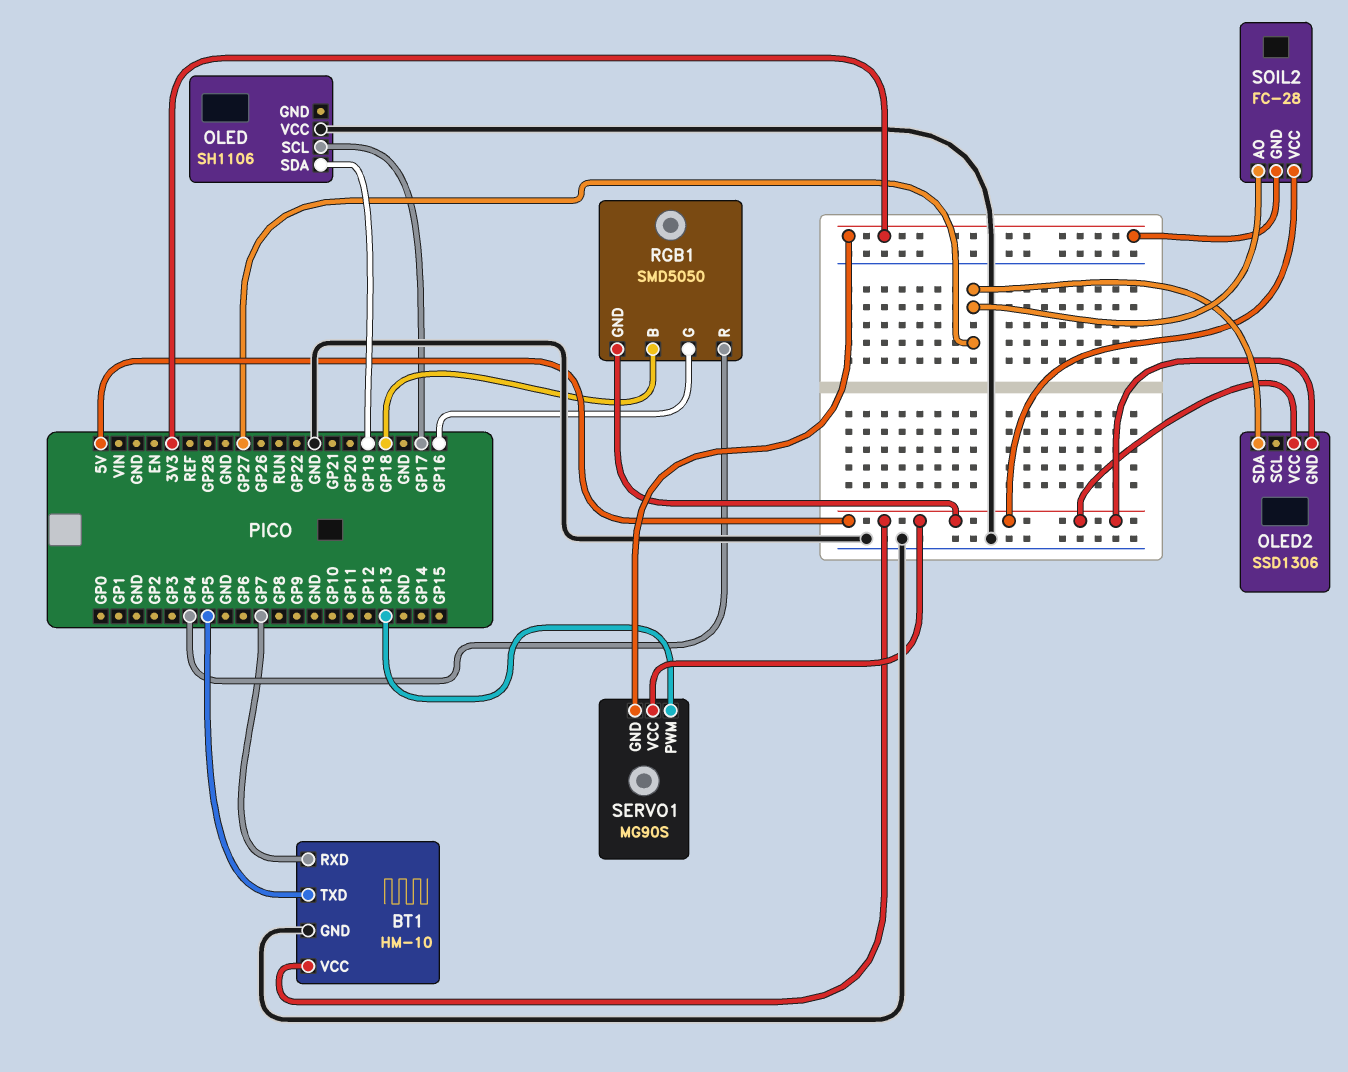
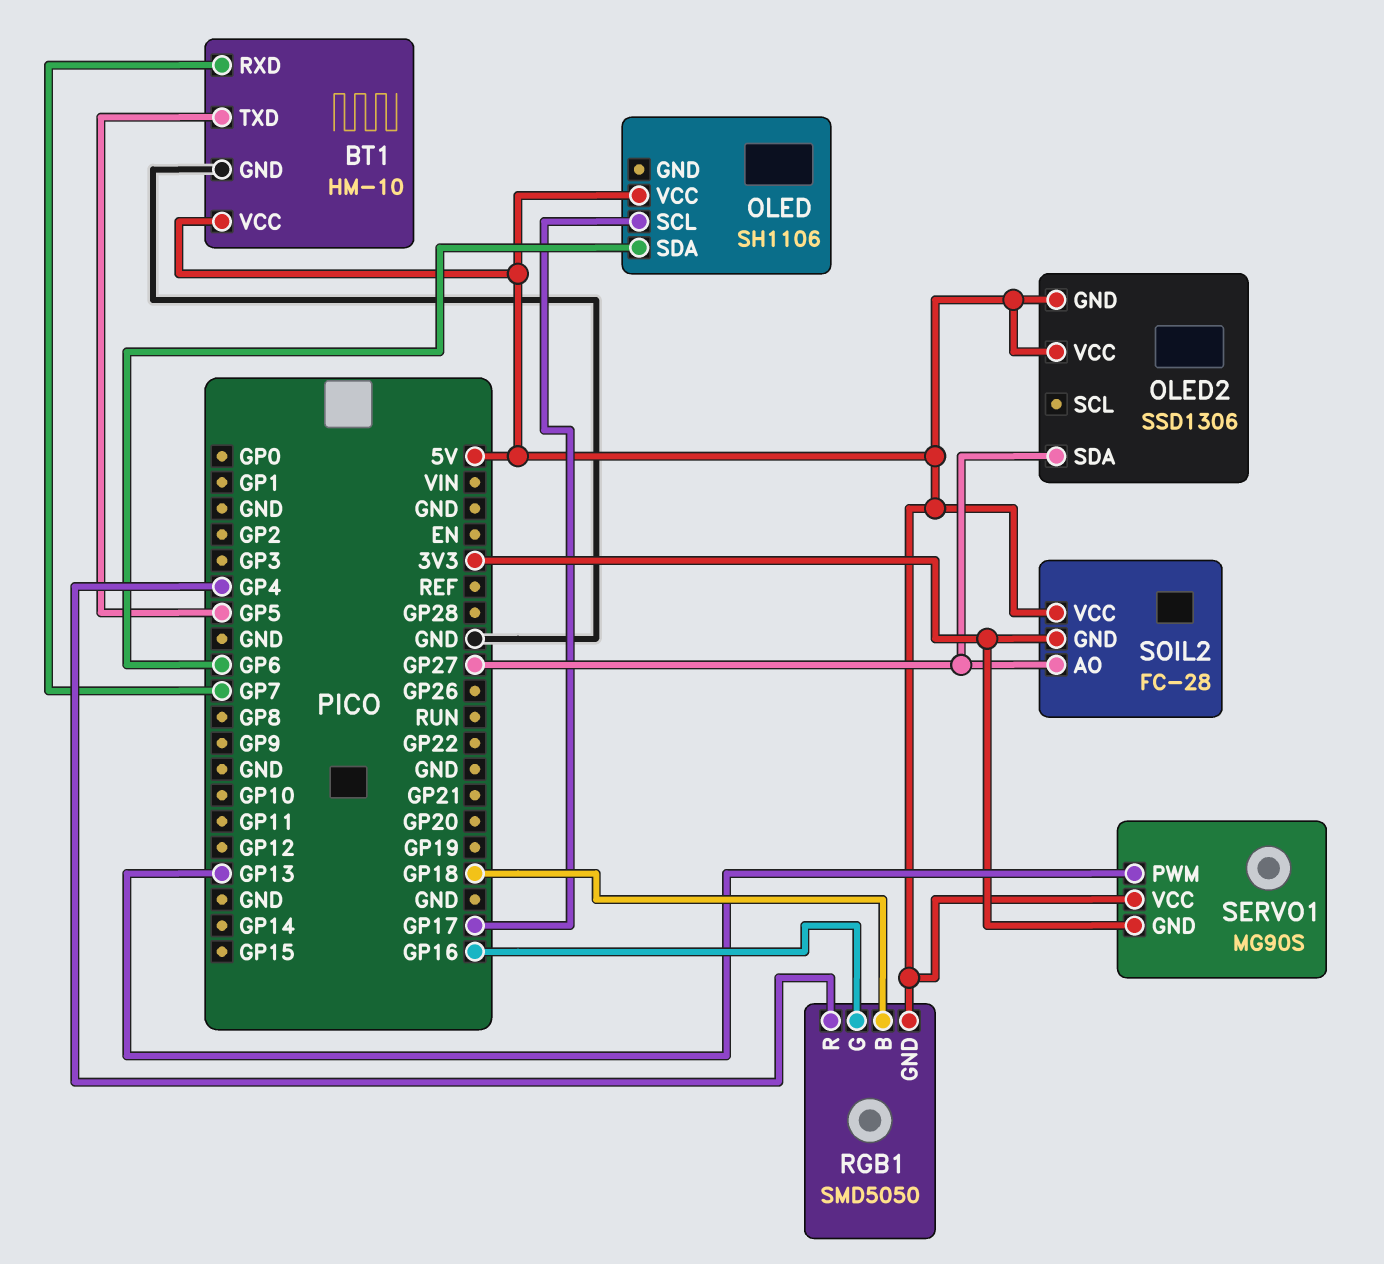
OLED pin SDA: GP19 -> GP6
OLED pin VCC: GND -> 5V

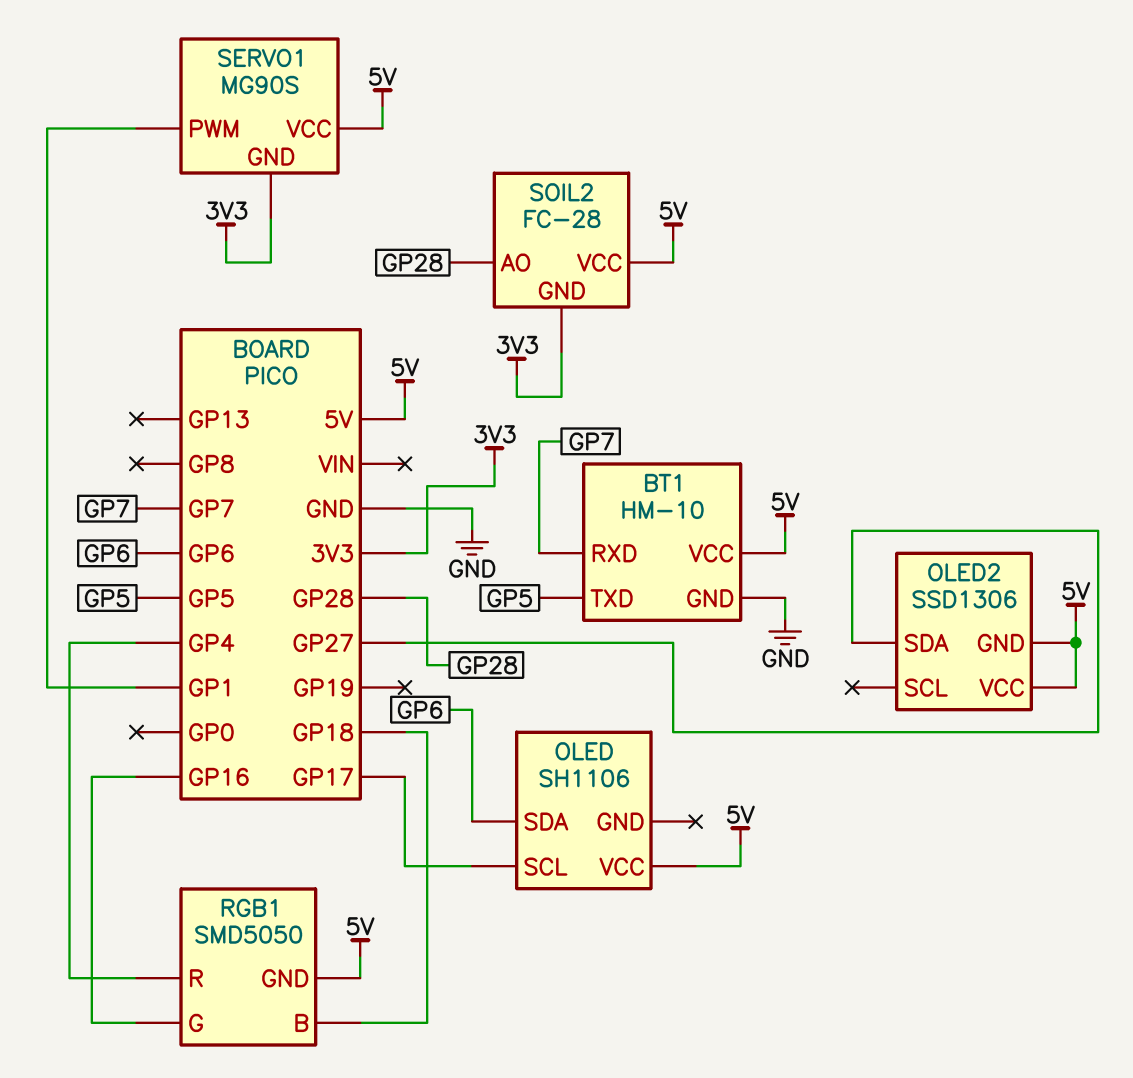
SERVO1 pin PWM: GP13 -> GP1
SOIL2 pin AO: GP27 -> GP28

